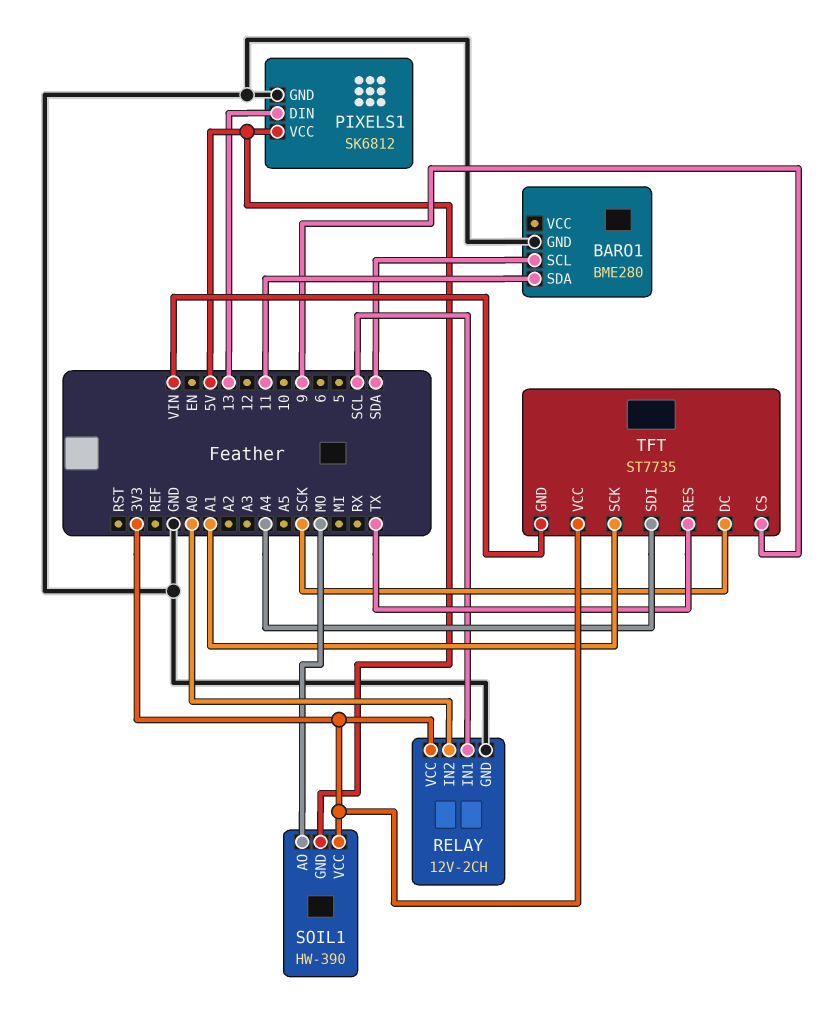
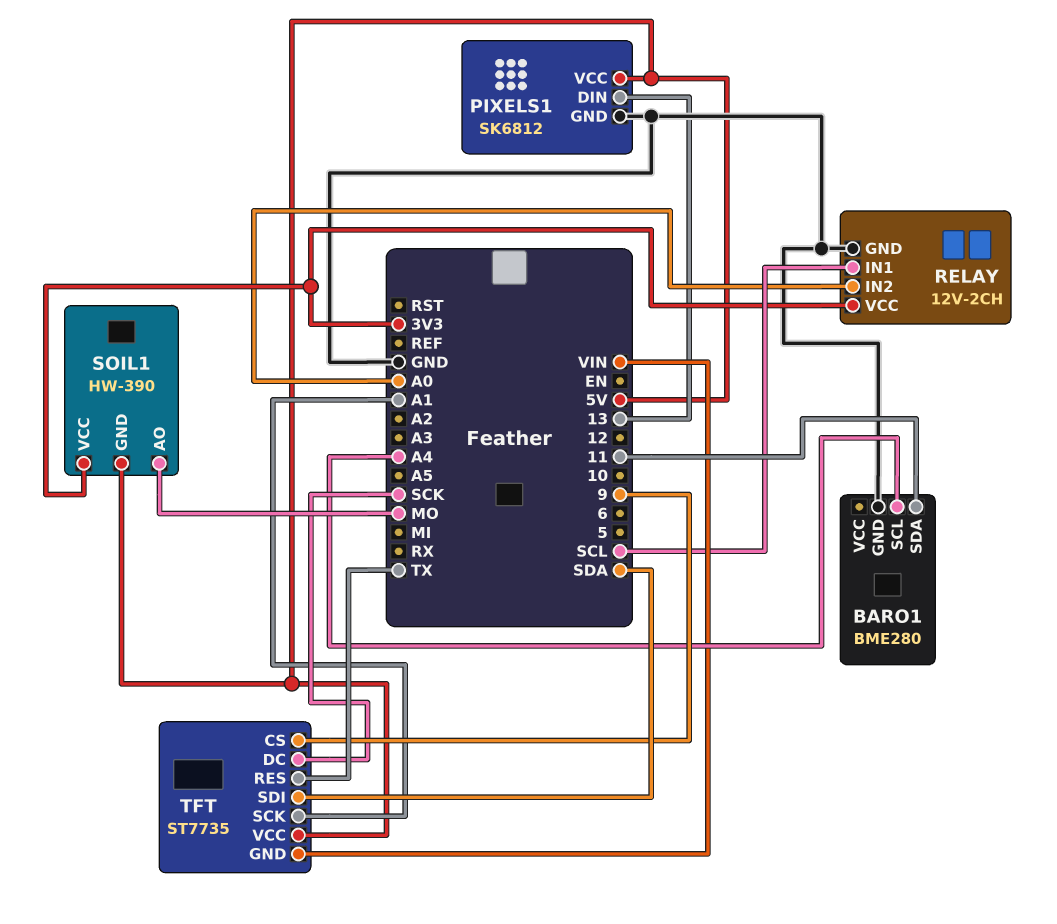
BARO1 pin SCL: SDA -> A4
TFT pin SDI: A4 -> SDA
TFT pin VCC: 3V3 -> 5V

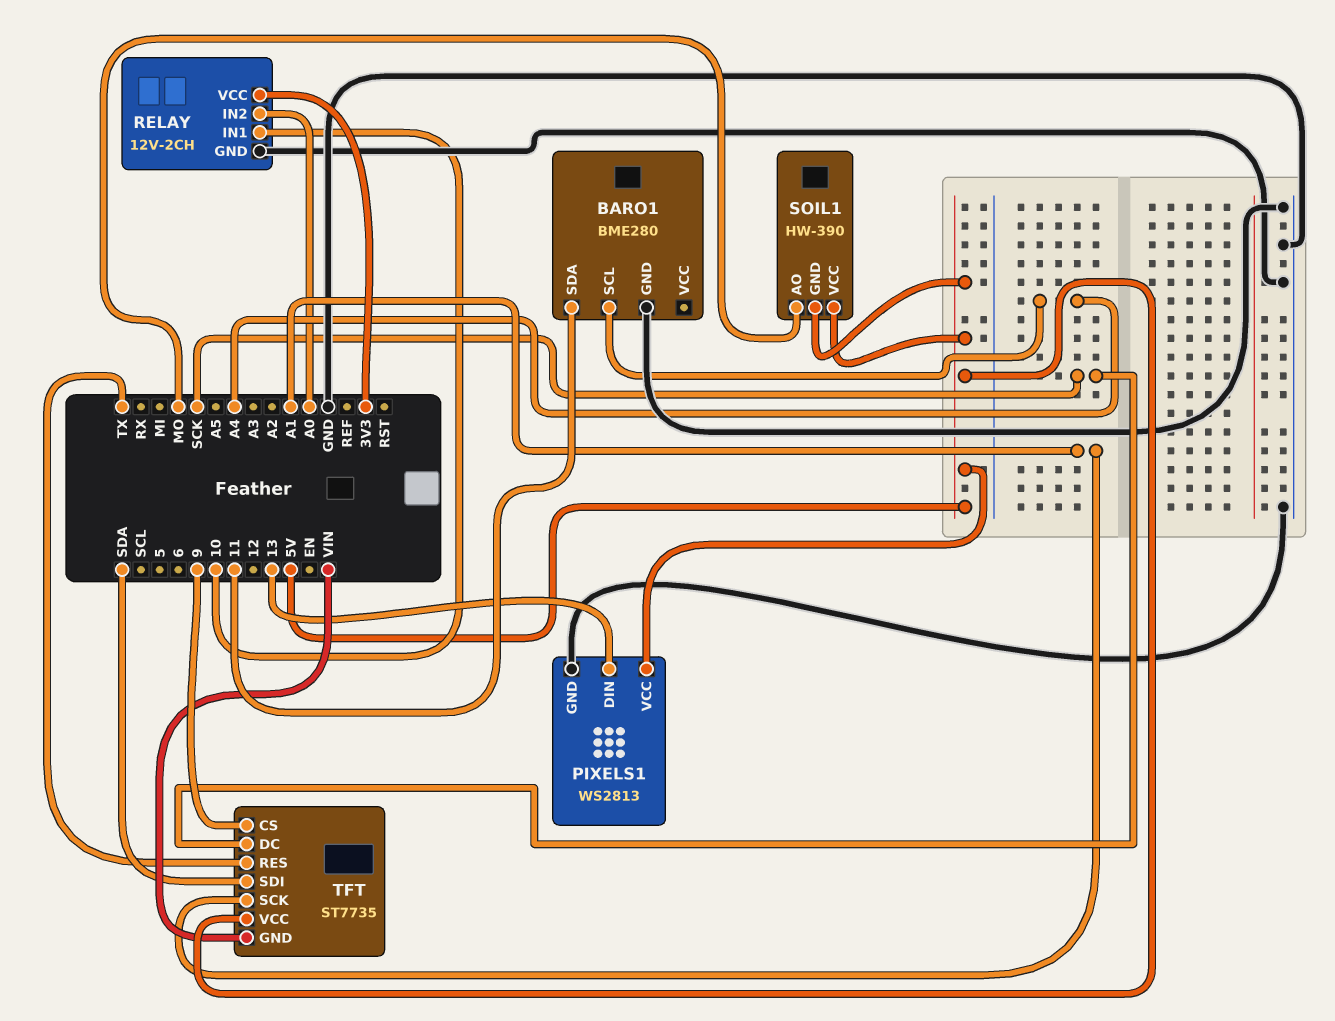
PIXELS1: SK6812 -> WS2813
RELAY pin IN1: SCL -> 10
SOIL1 pin VCC: 3V3 -> 5V

